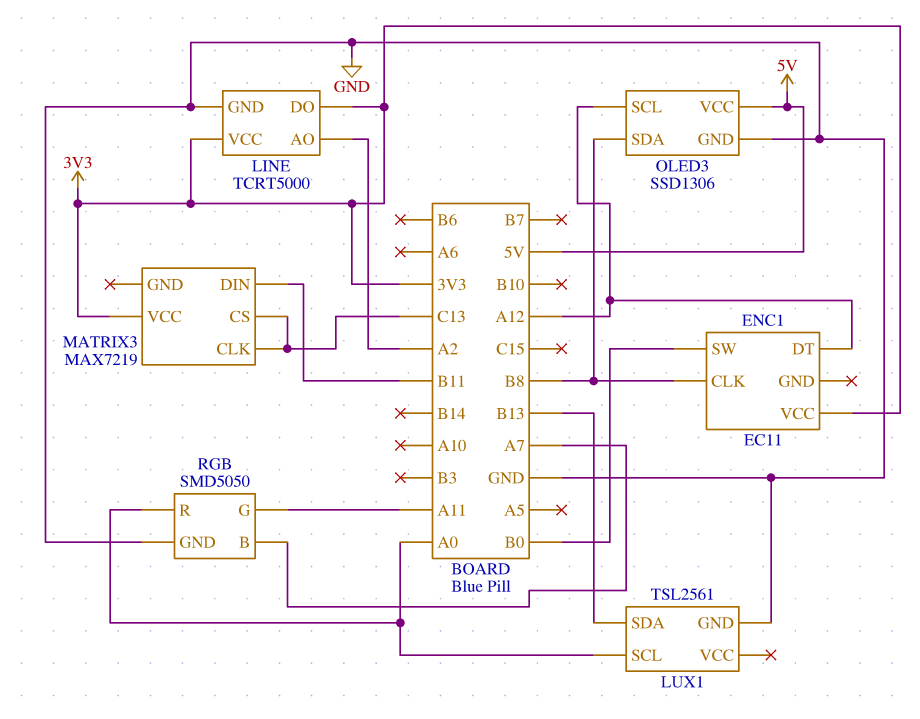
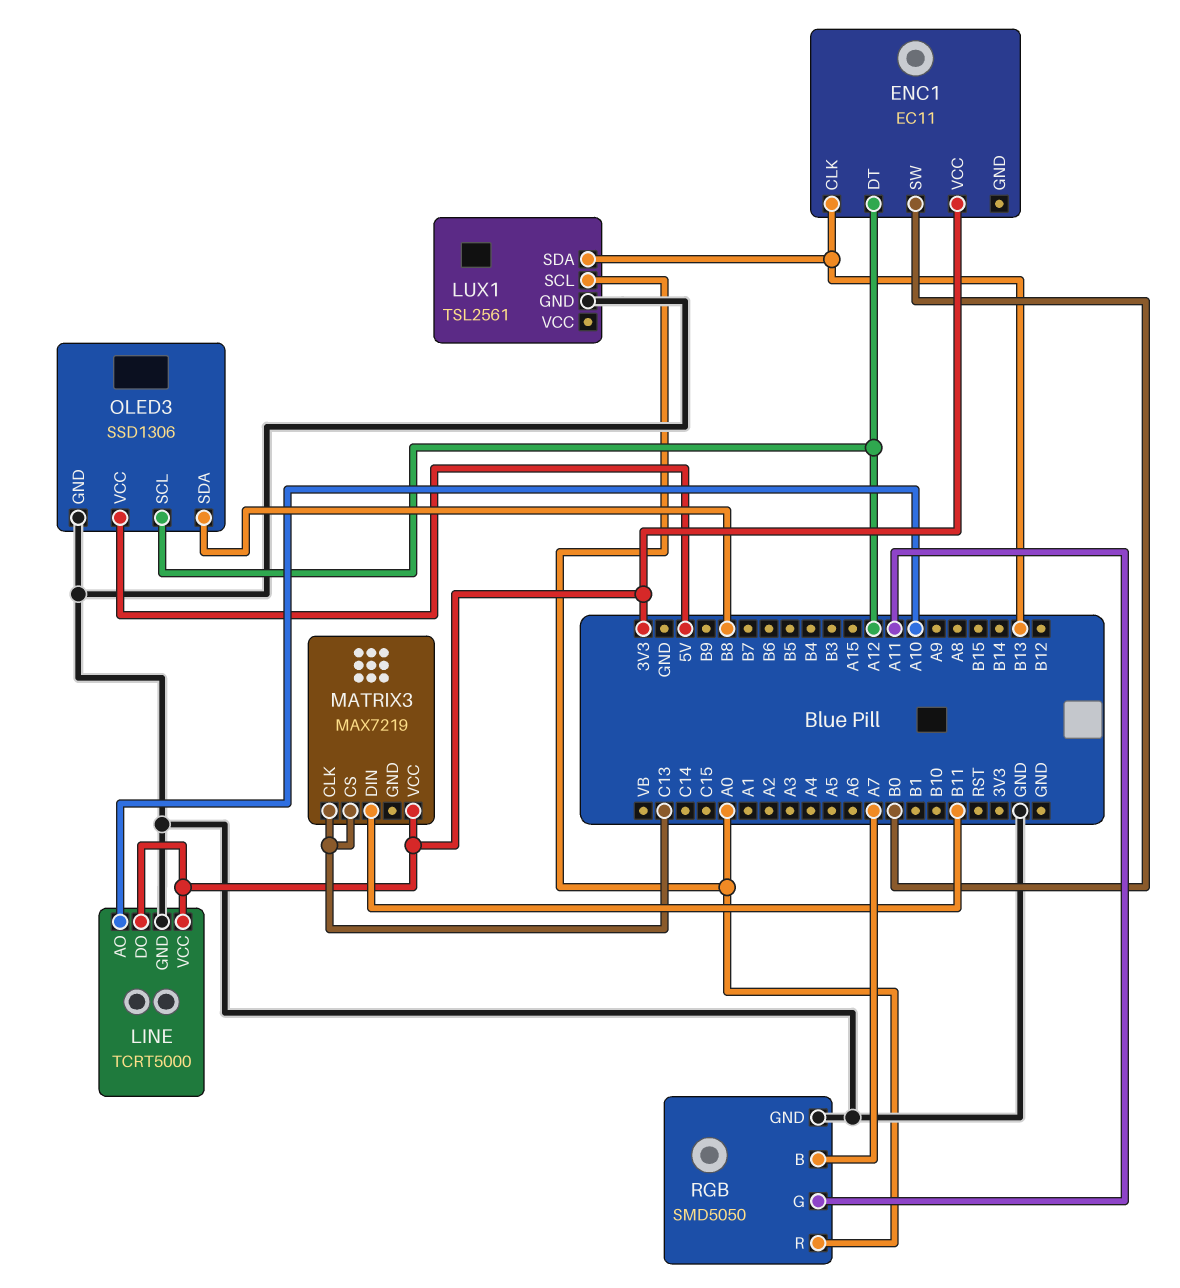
ENC1 pin CLK: B8 -> B13
LINE pin AO: A2 -> A10

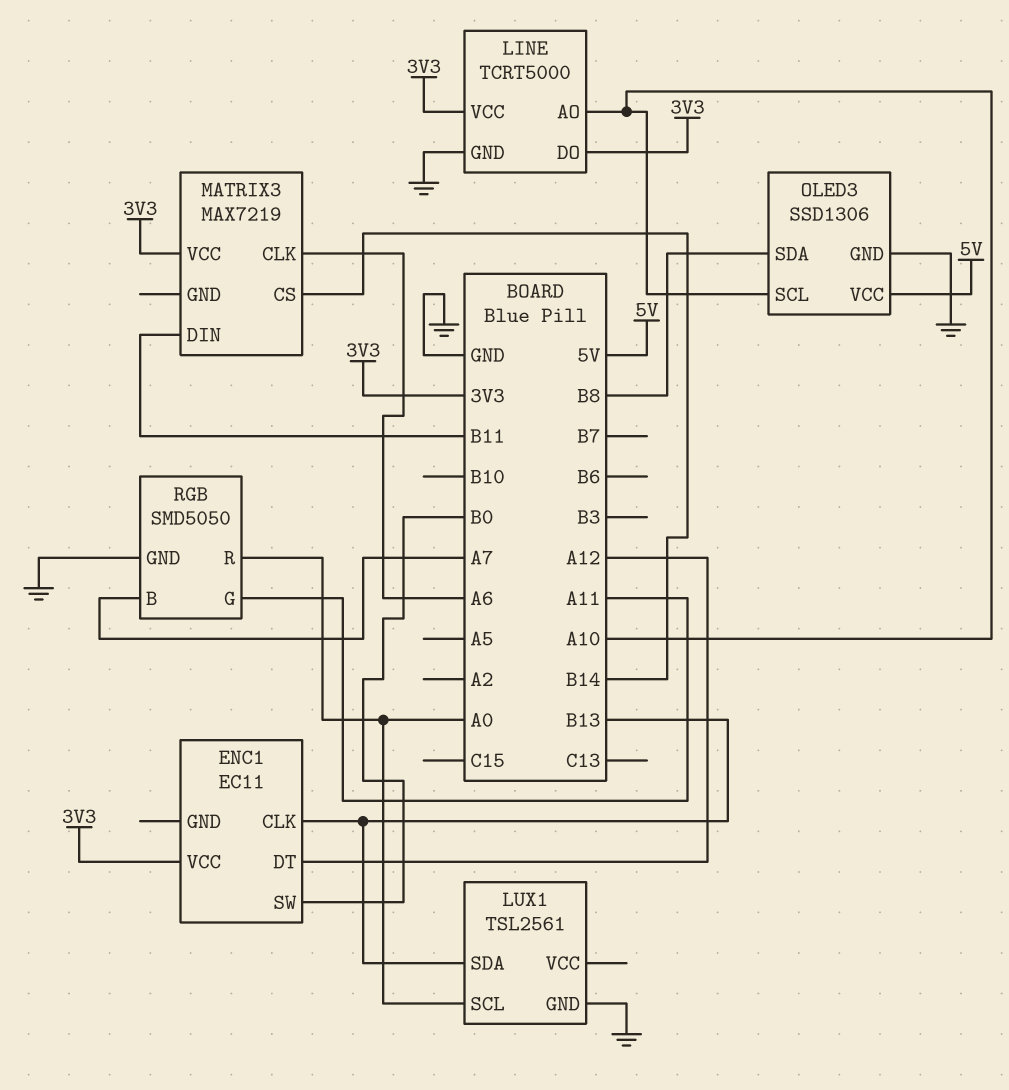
MATRIX3 pin CLK: C13 -> A6
MATRIX3 pin CS: C13 -> B14
OLED3 pin SCL: A12 -> A10

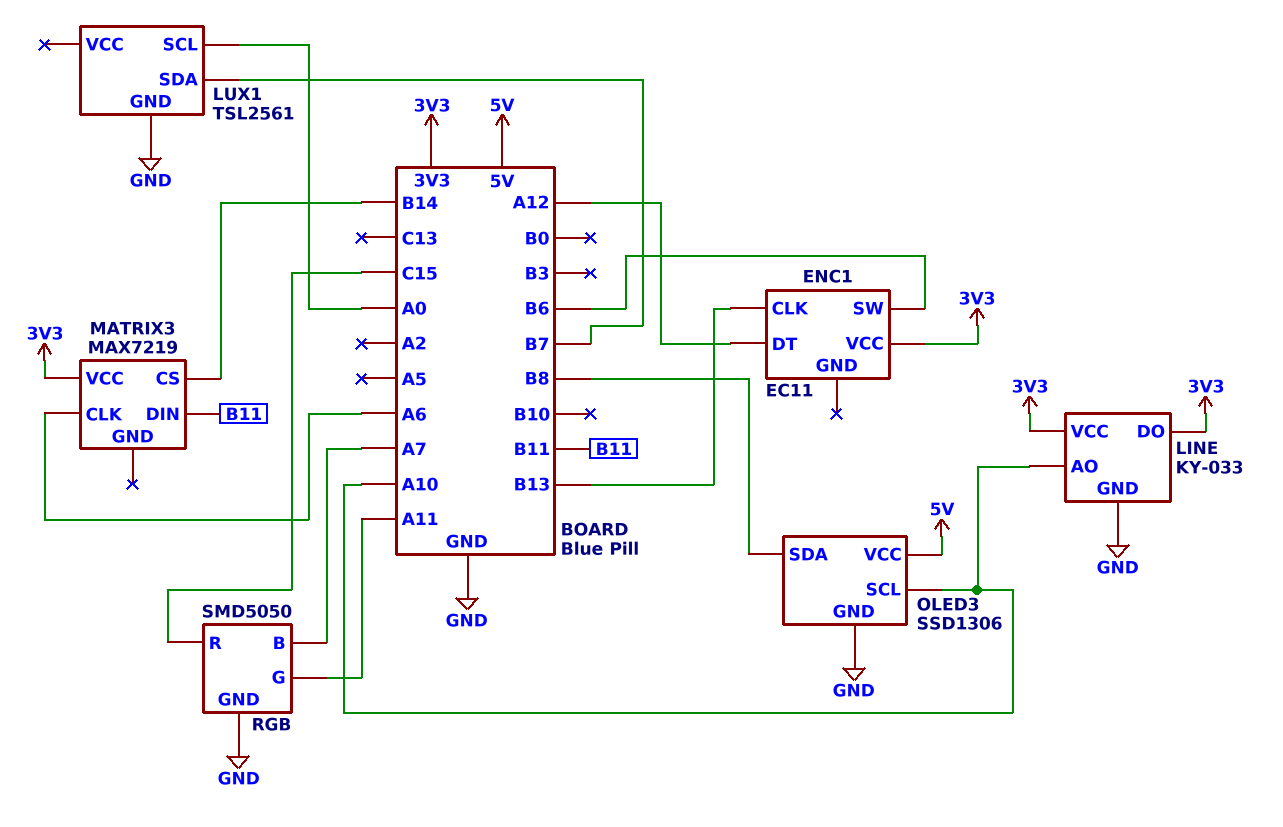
ENC1 pin SW: B0 -> B6
LINE: TCRT5000 -> KY-033
LUX1 pin SDA: B13 -> B7
RGB pin R: A0 -> C15

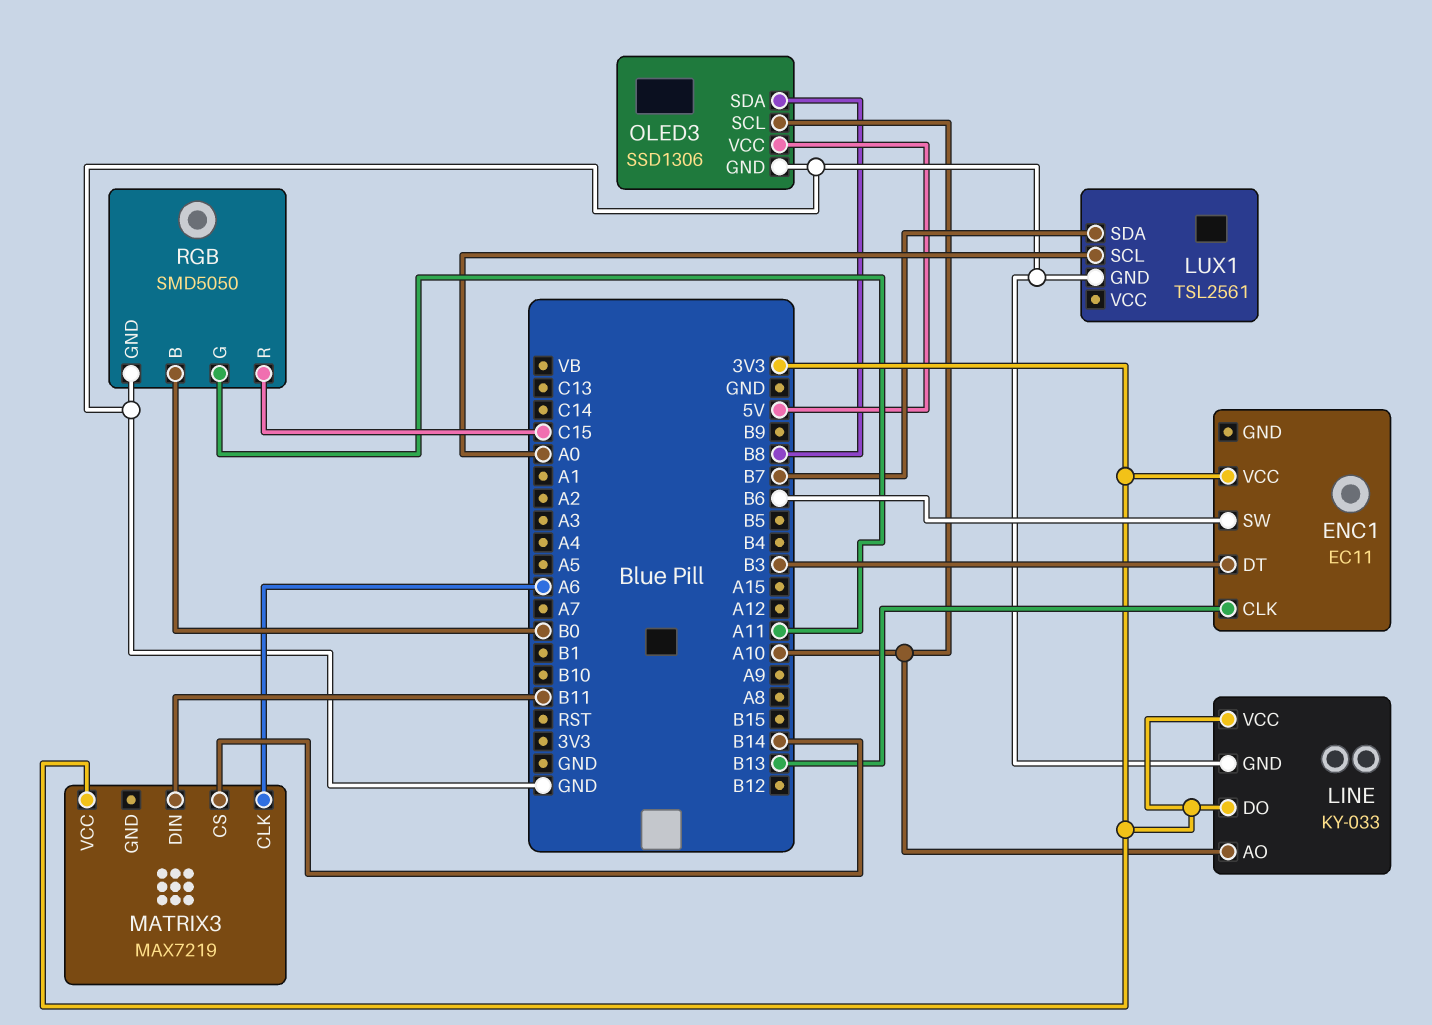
ENC1 pin DT: A12 -> B3
RGB pin B: A7 -> B0

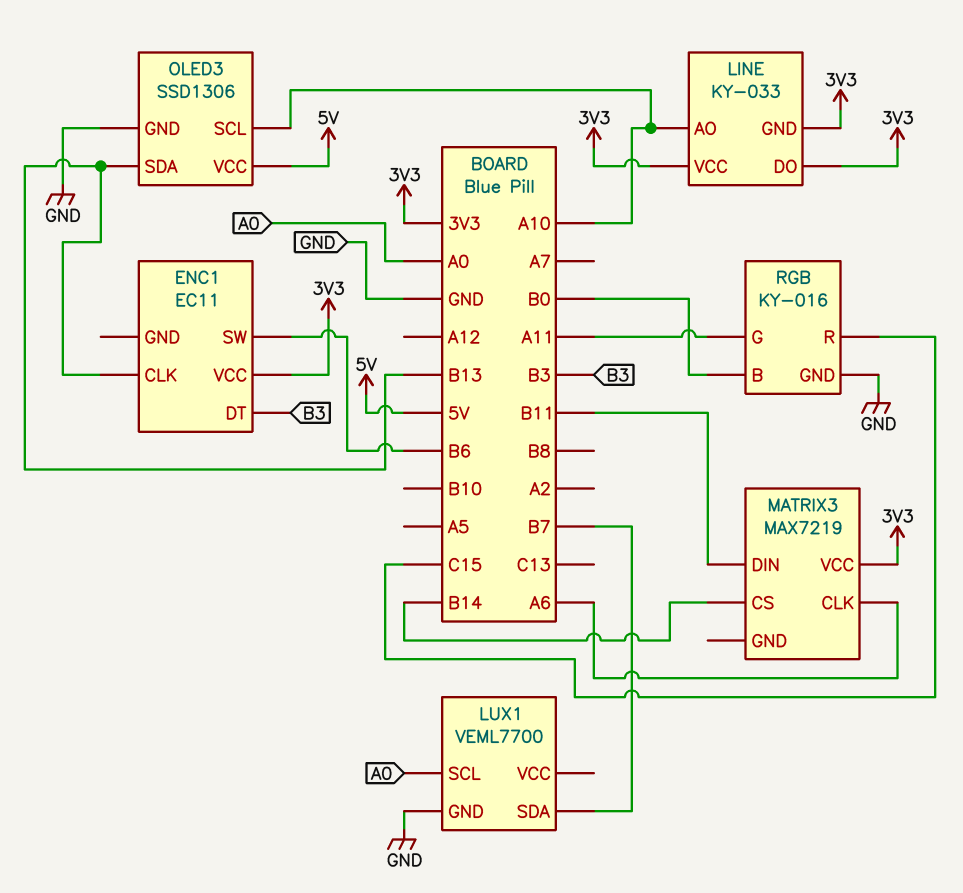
LINE pin GND: GND -> 3V3
LUX1: TSL2561 -> VEML7700
OLED3 pin SDA: B8 -> B13
RGB: SMD5050 -> KY-016

